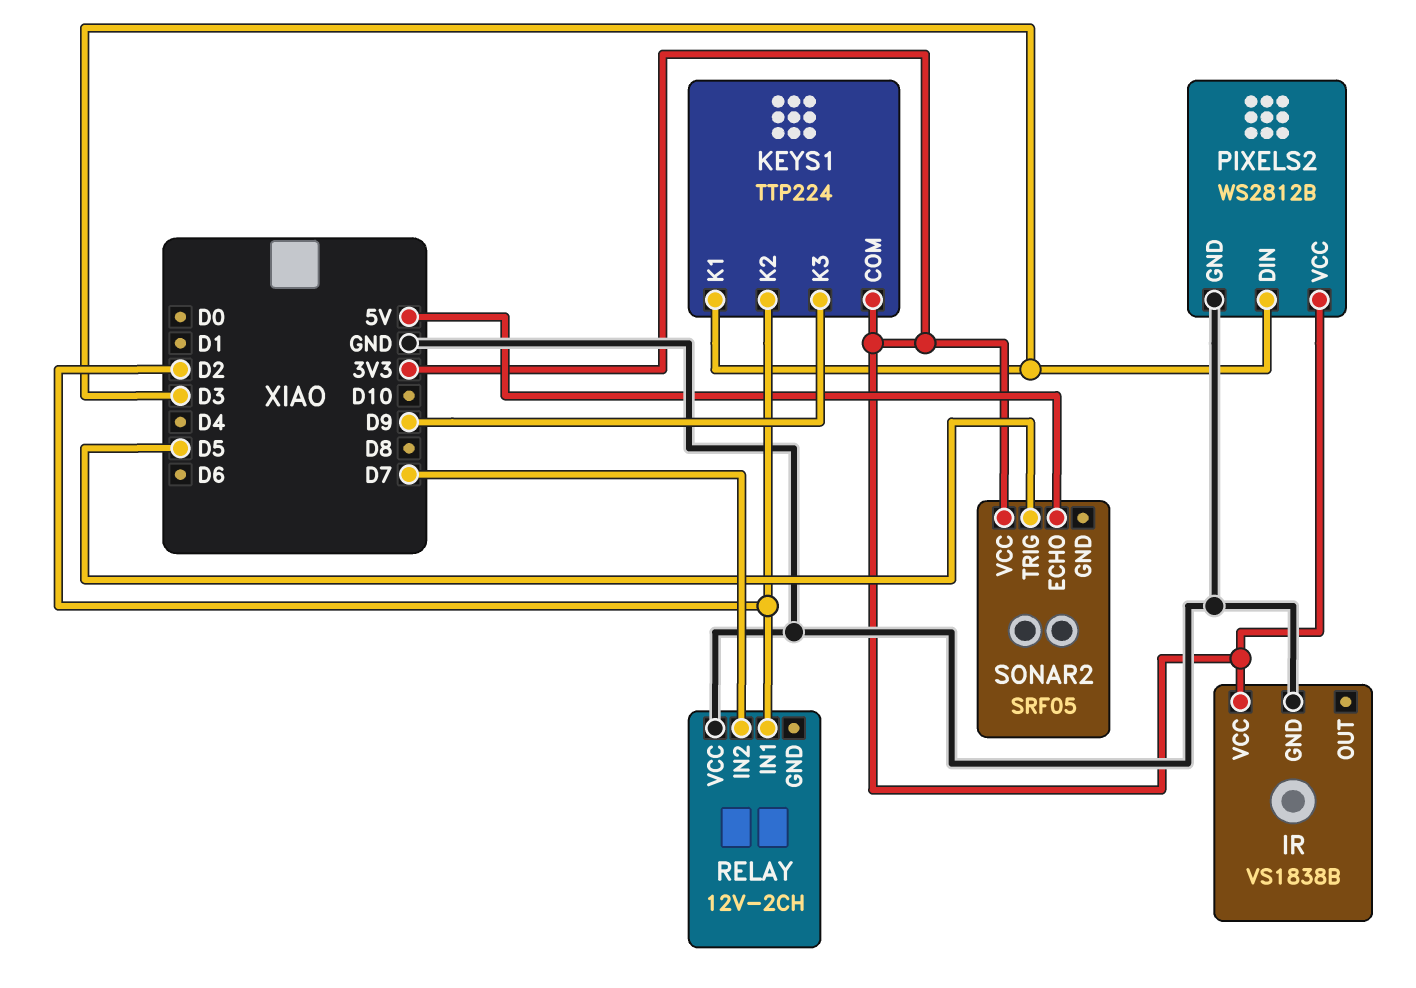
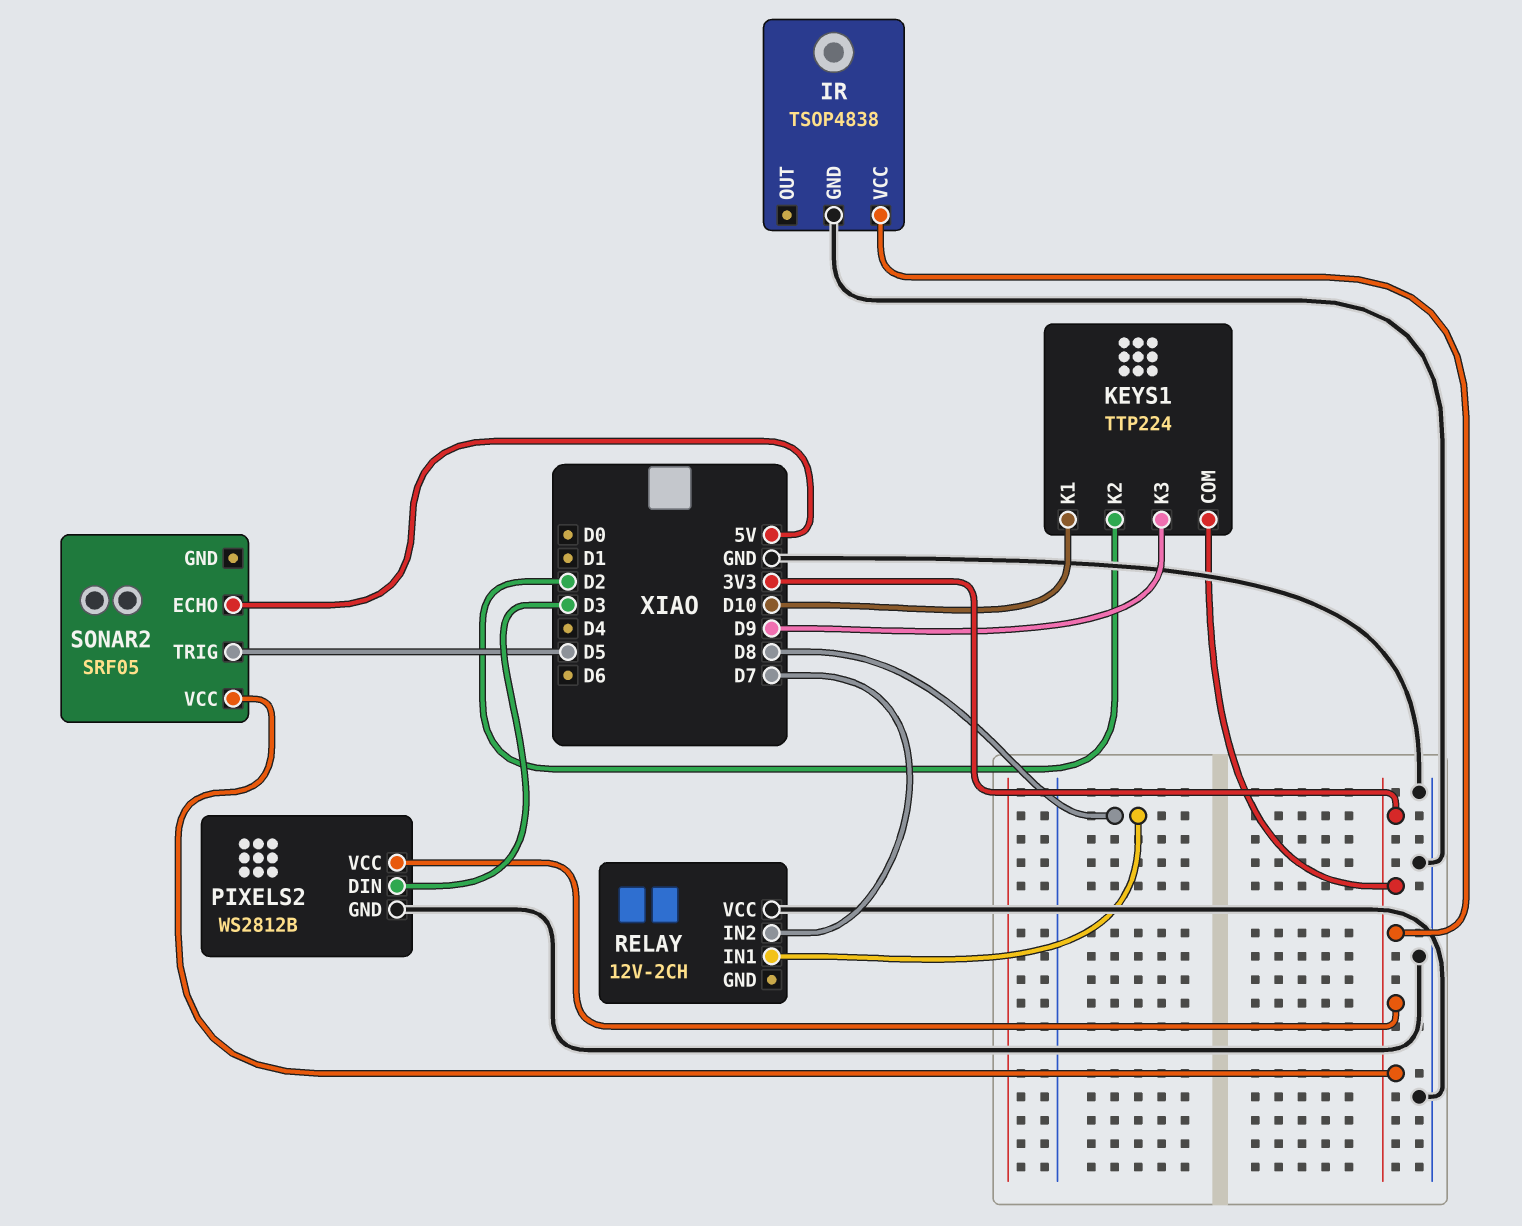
IR: VS1838B -> TSOP4838
KEYS1 pin K1: D3 -> D10
RELAY pin IN1: D2 -> D8

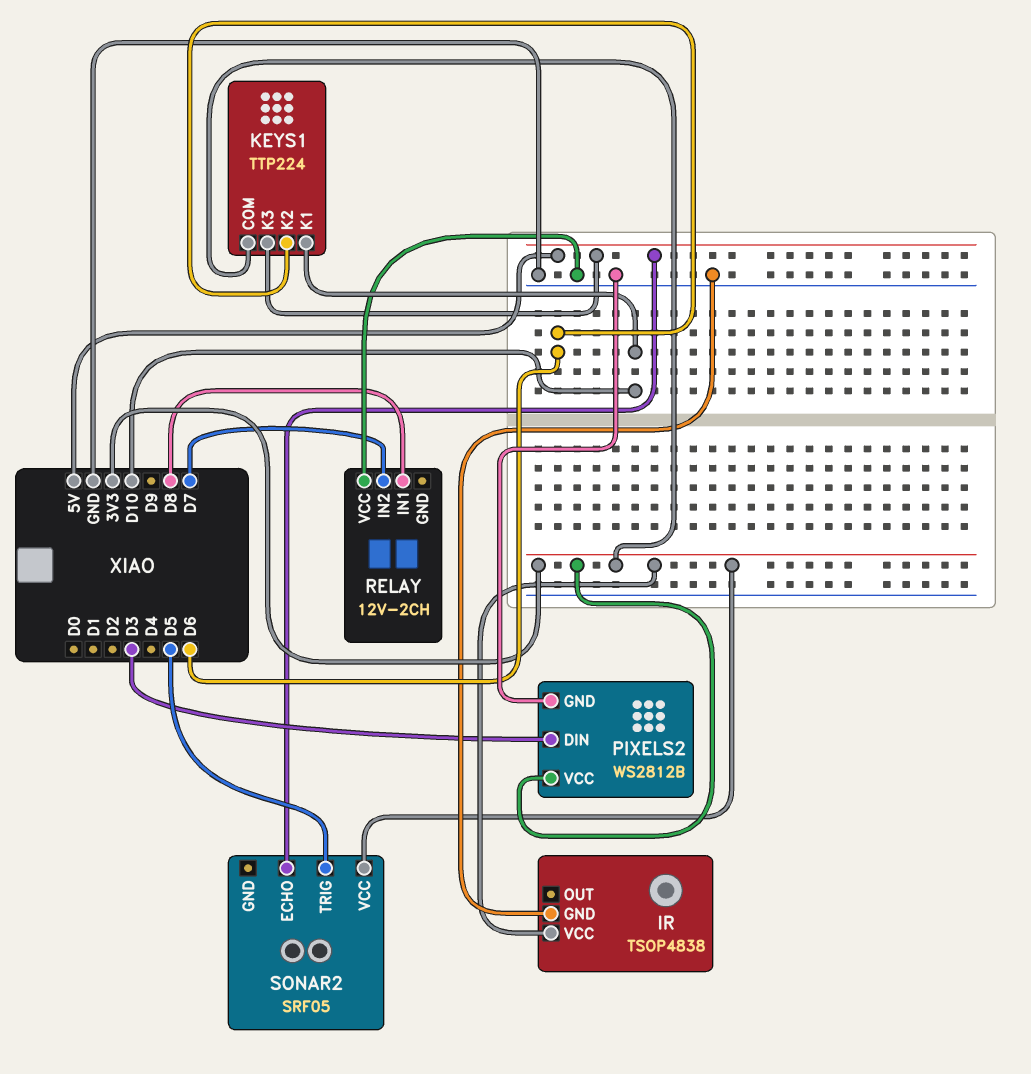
KEYS1 pin K2: D2 -> D6
KEYS1 pin K3: D9 -> 5V

